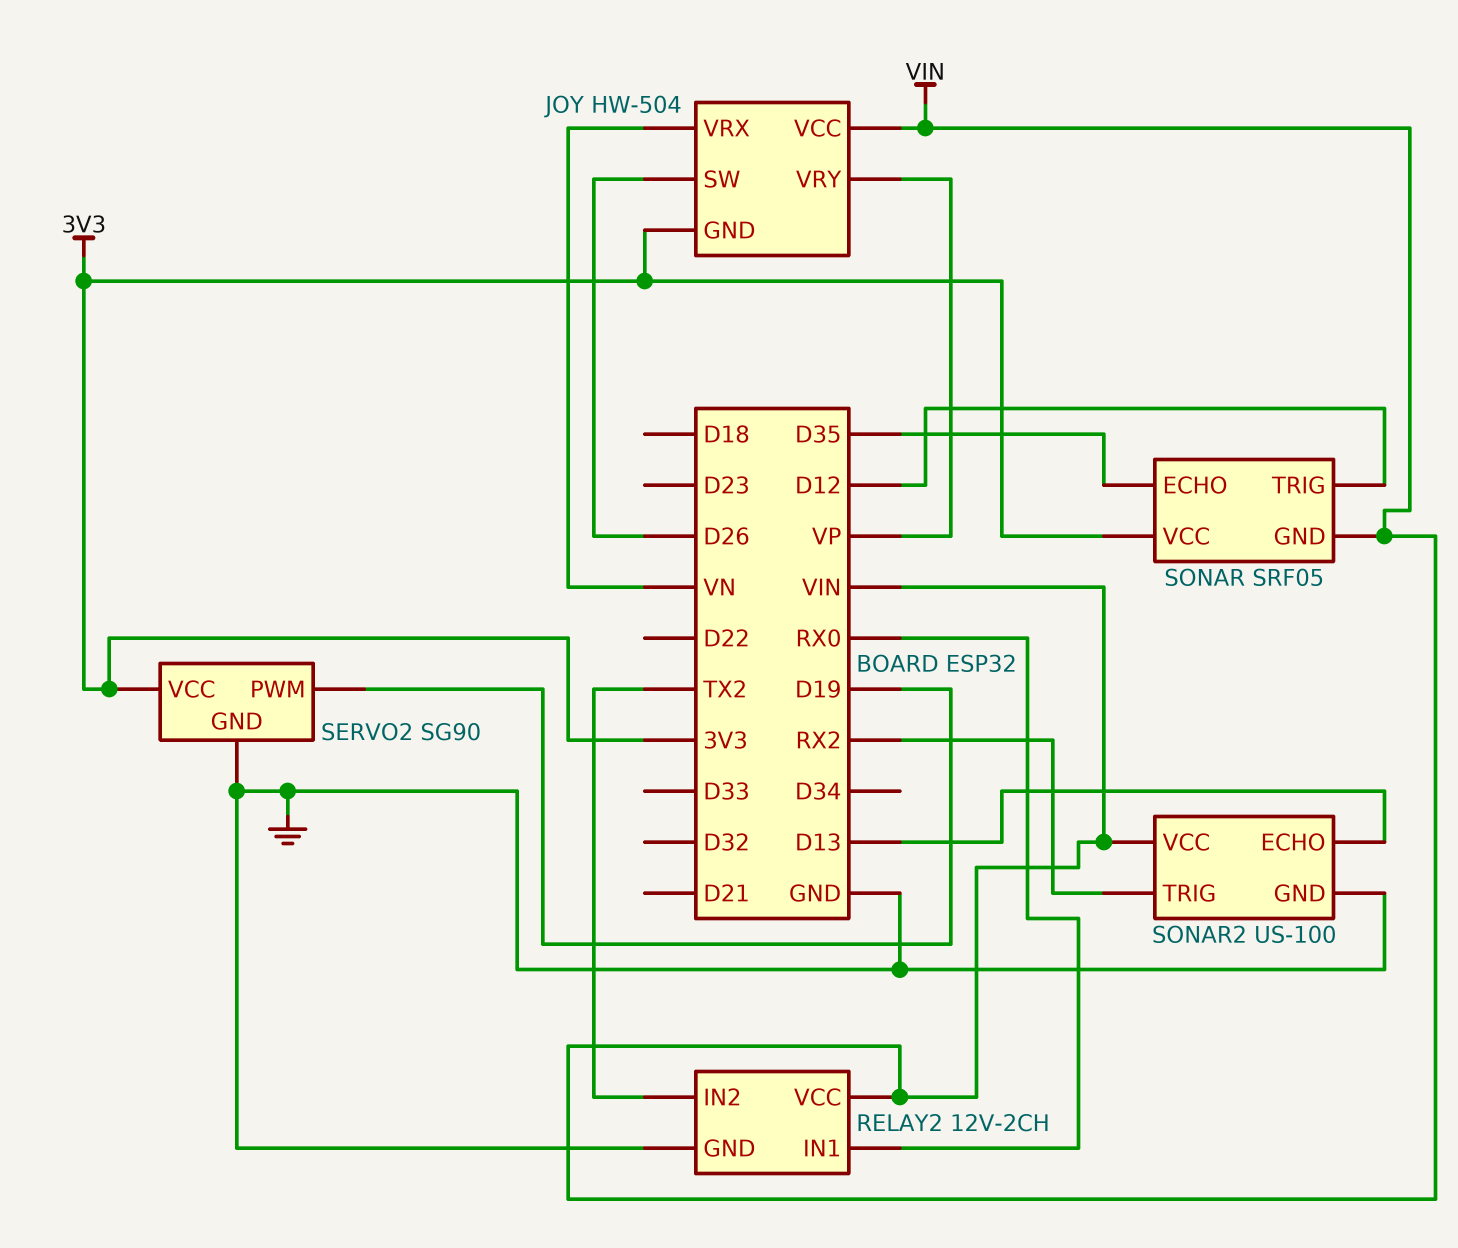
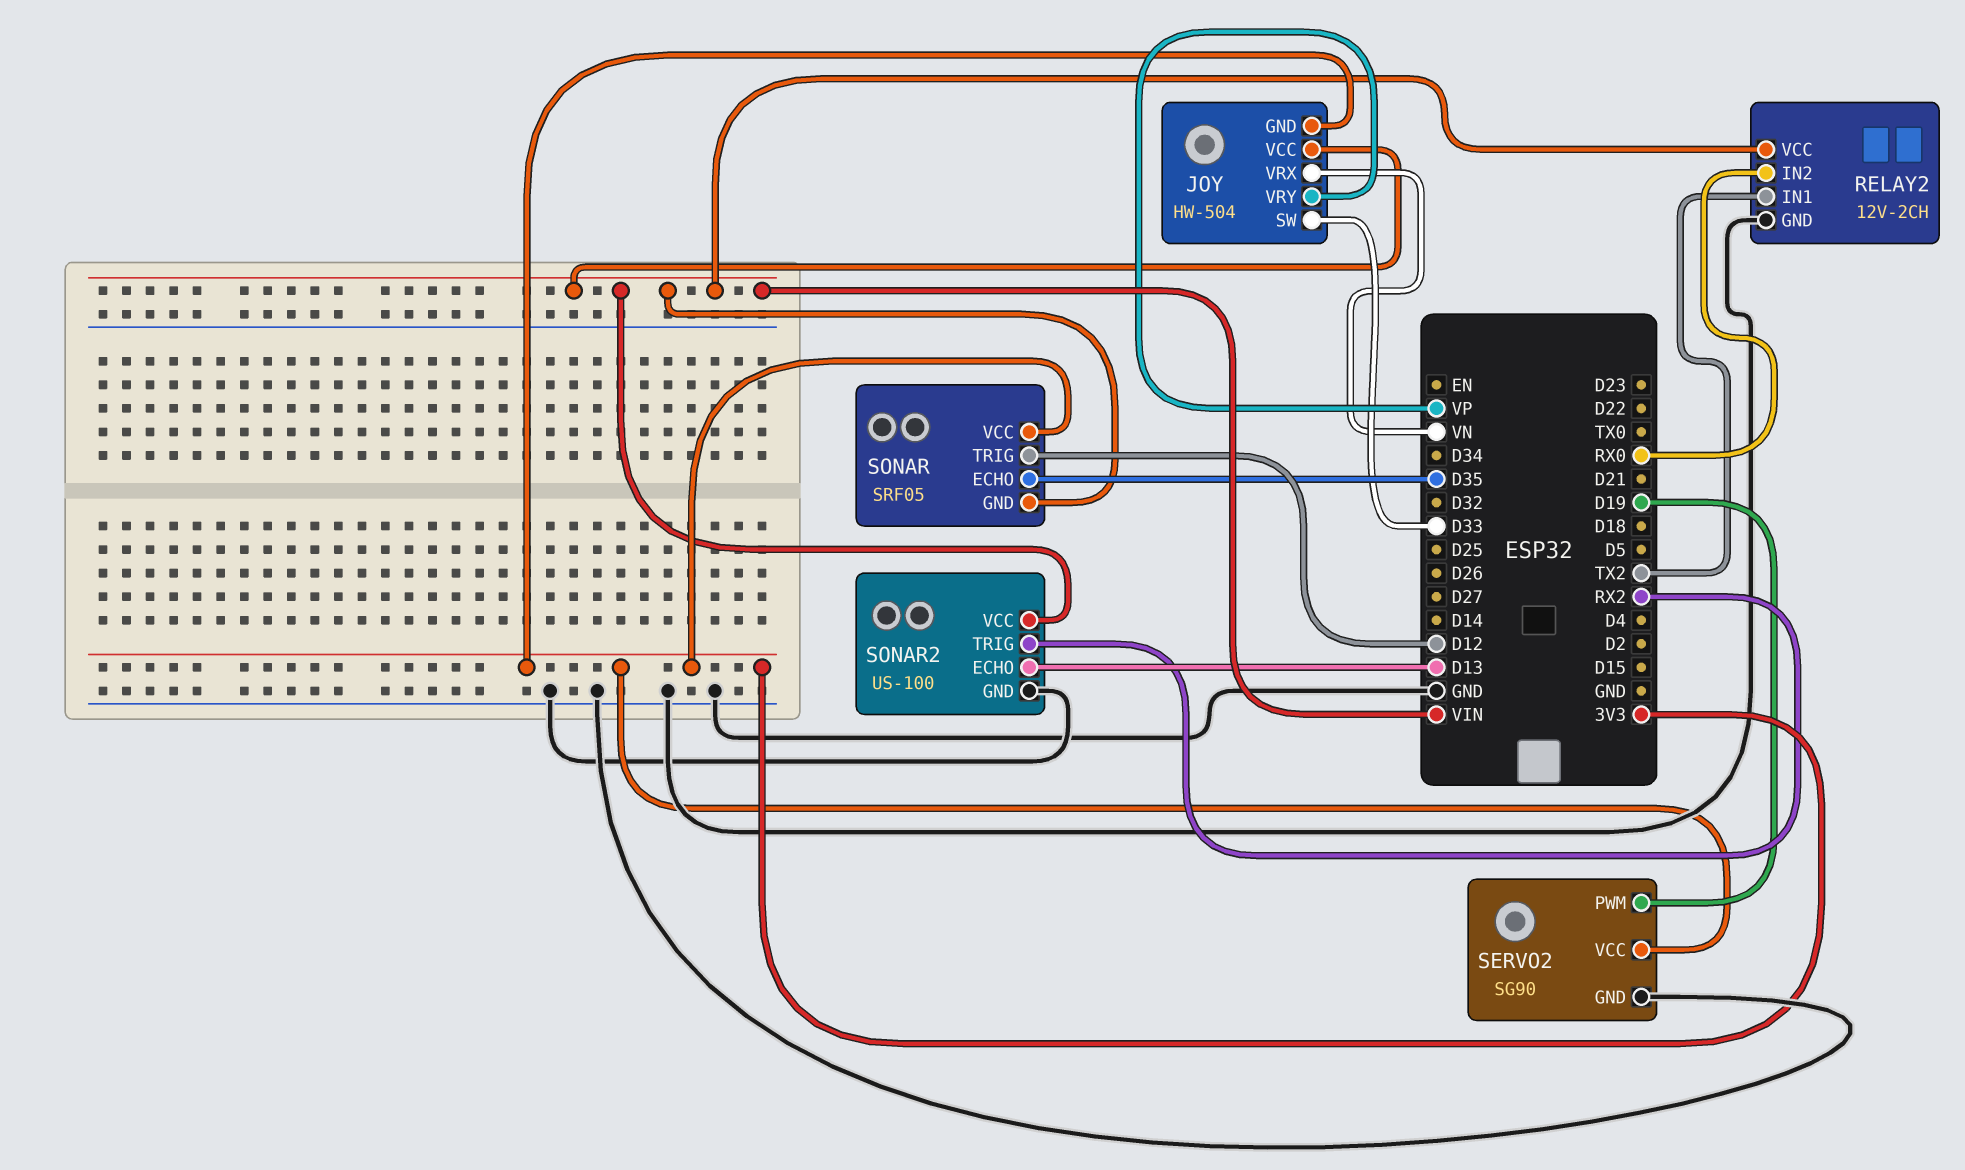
JOY pin SW: D26 -> D33
RELAY2 pin IN1: RX0 -> TX2
RELAY2 pin IN2: TX2 -> RX0

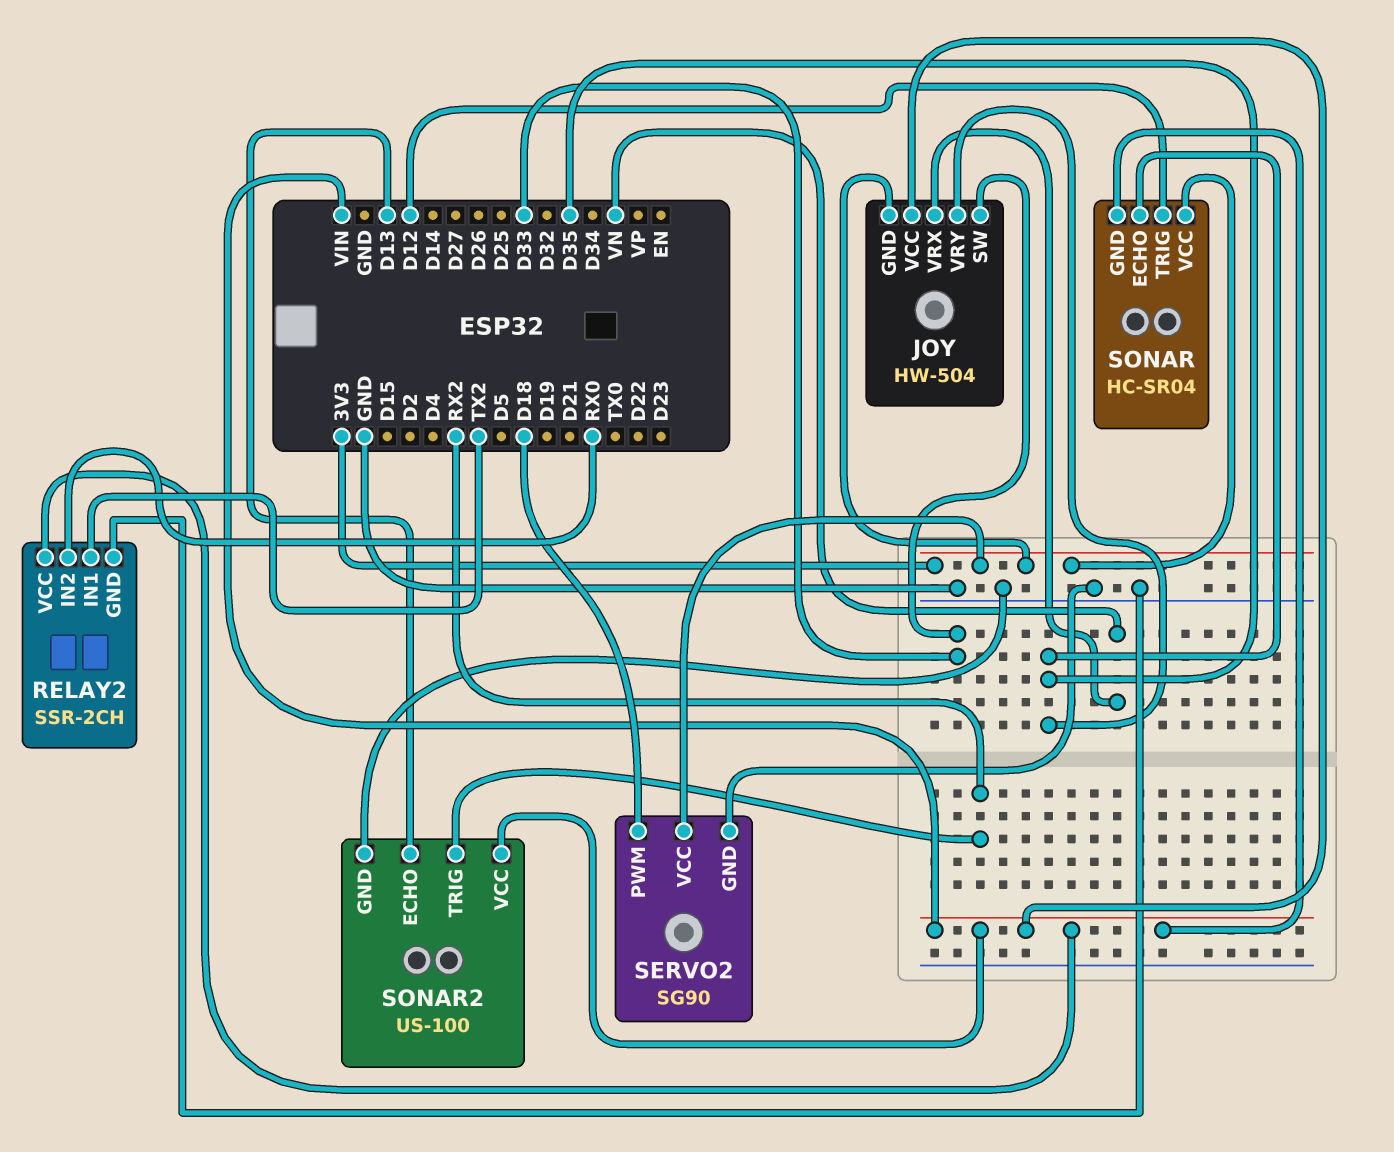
JOY pin VRY: VP -> D35
RELAY2: 12V-2CH -> SSR-2CH
SERVO2 pin PWM: D19 -> D18
SONAR: SRF05 -> HC-SR04

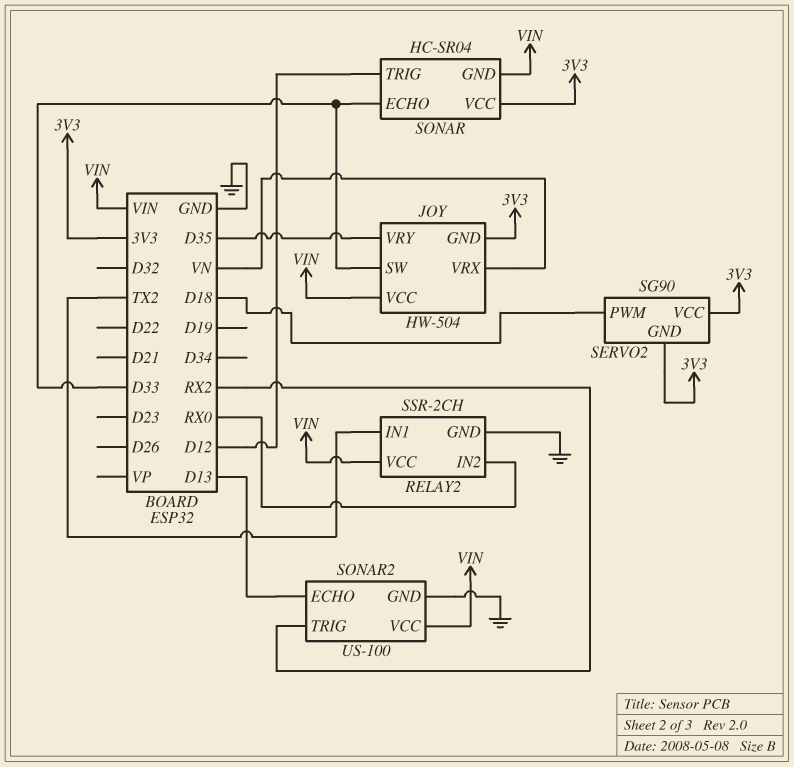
SERVO2 pin GND: GND -> 3V3
SONAR pin ECHO: D35 -> D33

